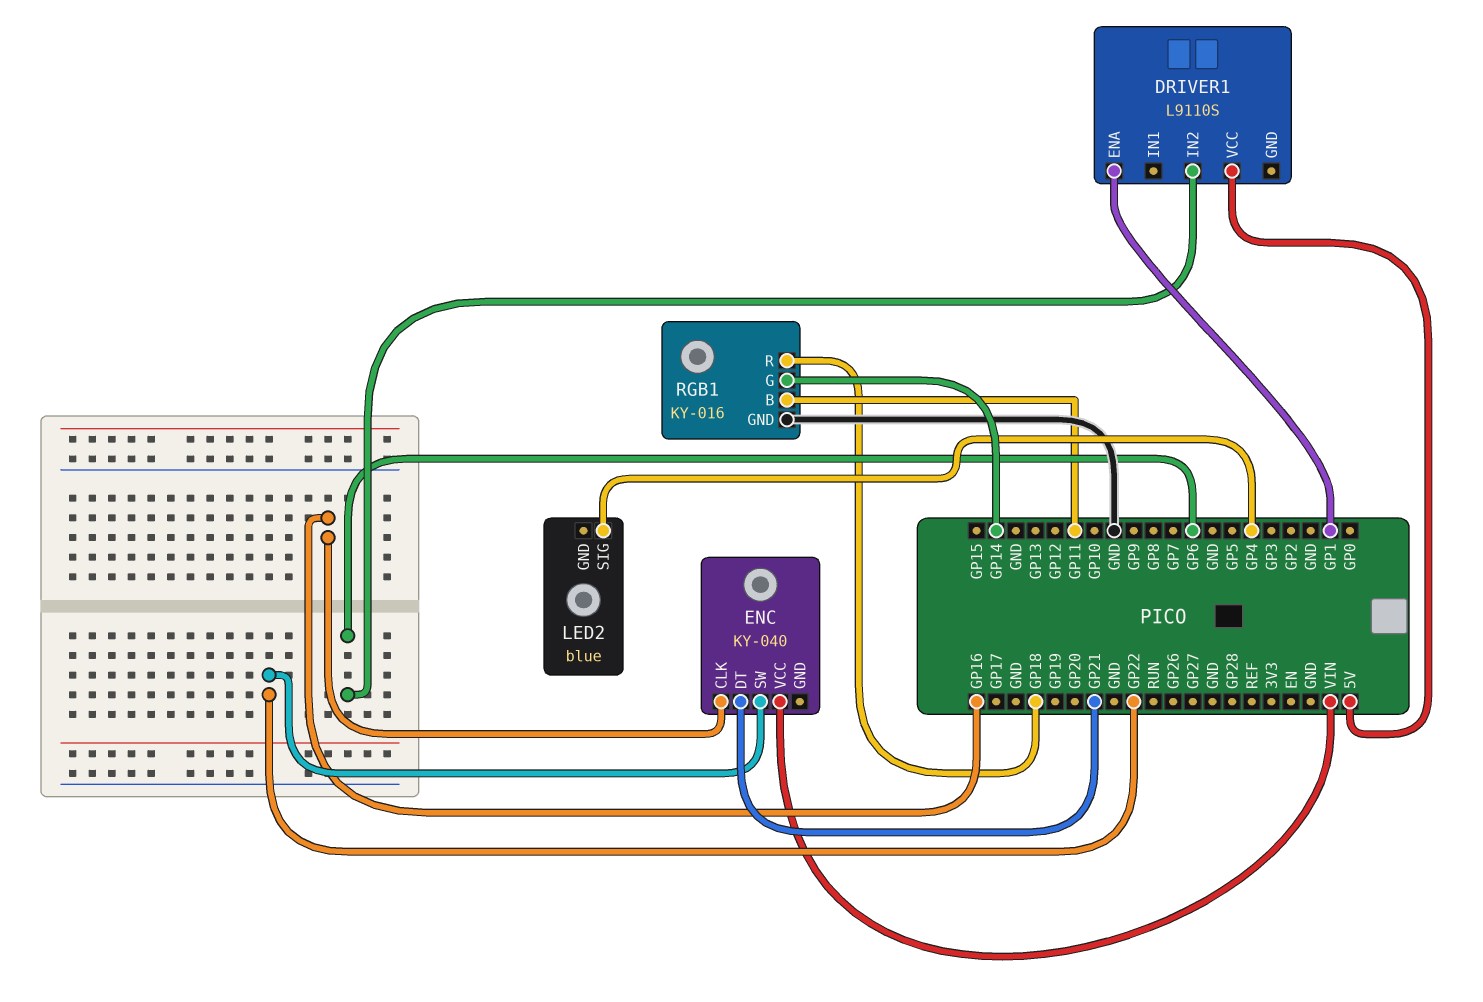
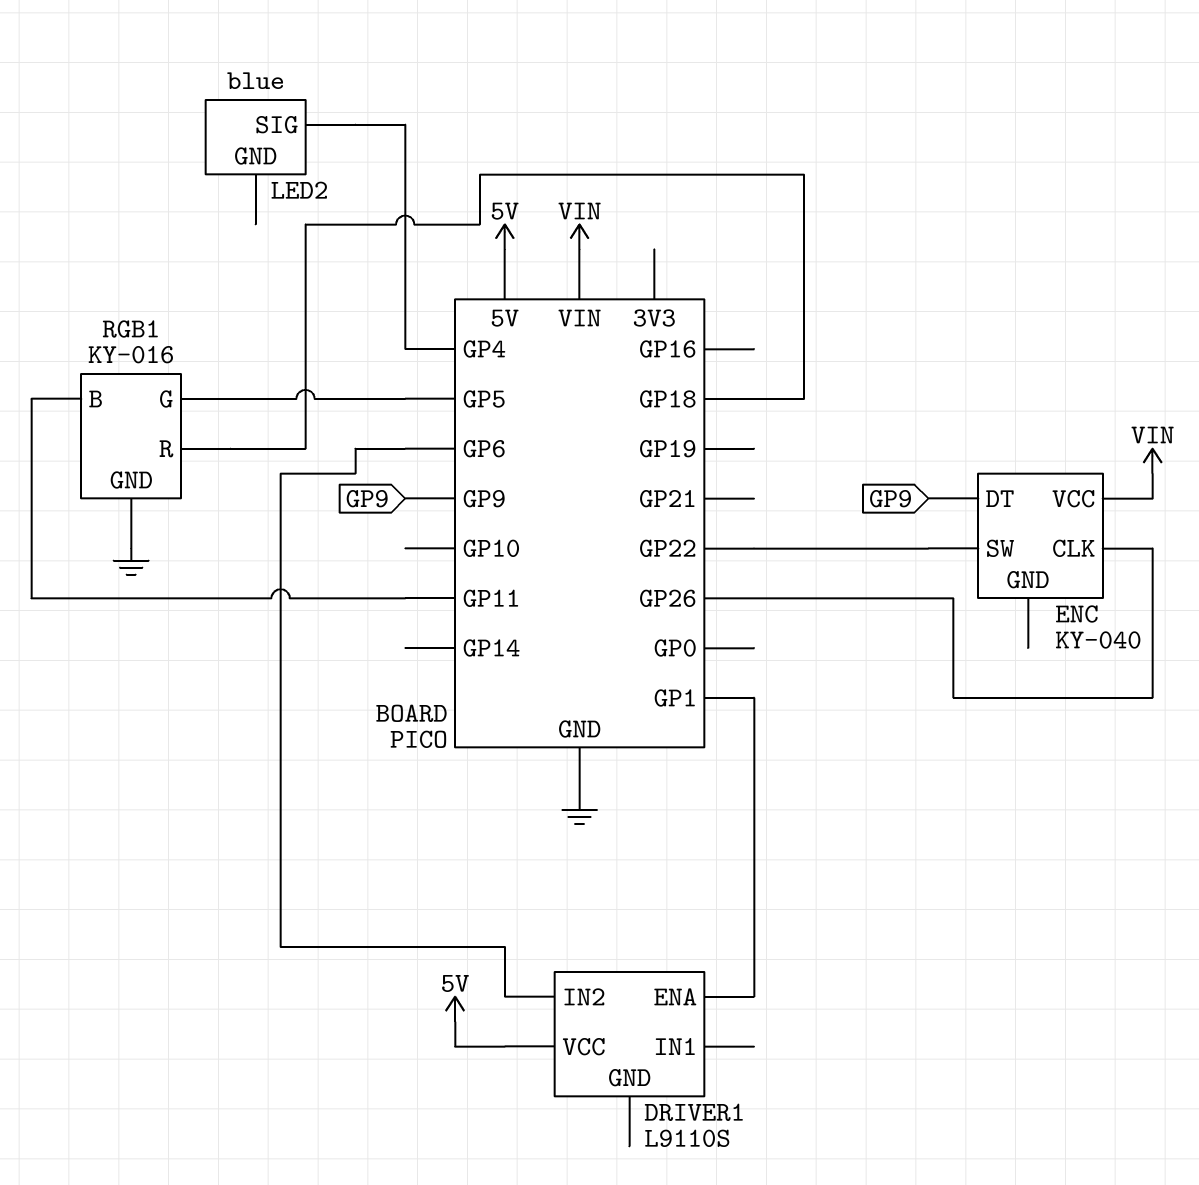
ENC pin CLK: GP16 -> GP26
ENC pin DT: GP21 -> GP9
RGB1 pin G: GP14 -> GP5

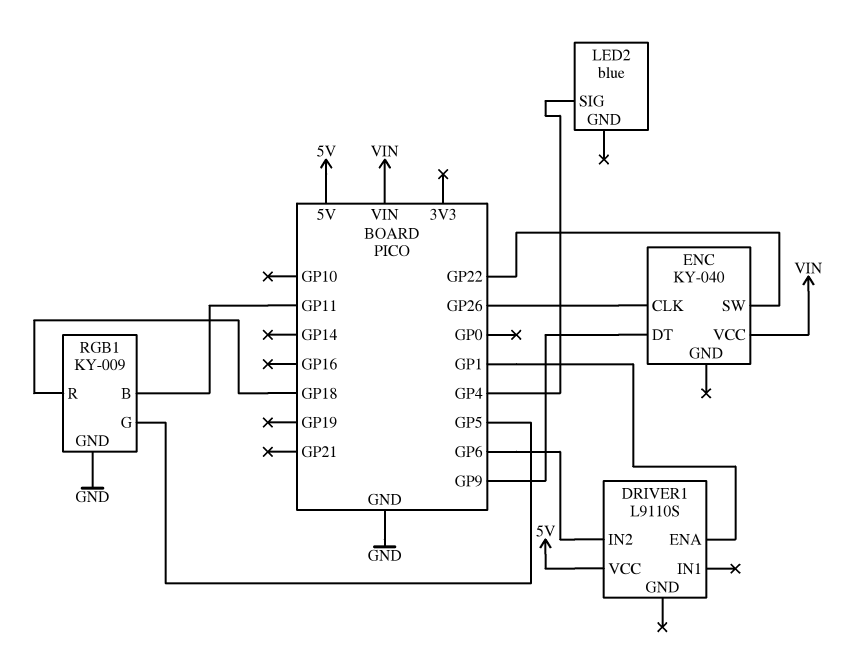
RGB1: KY-016 -> KY-009

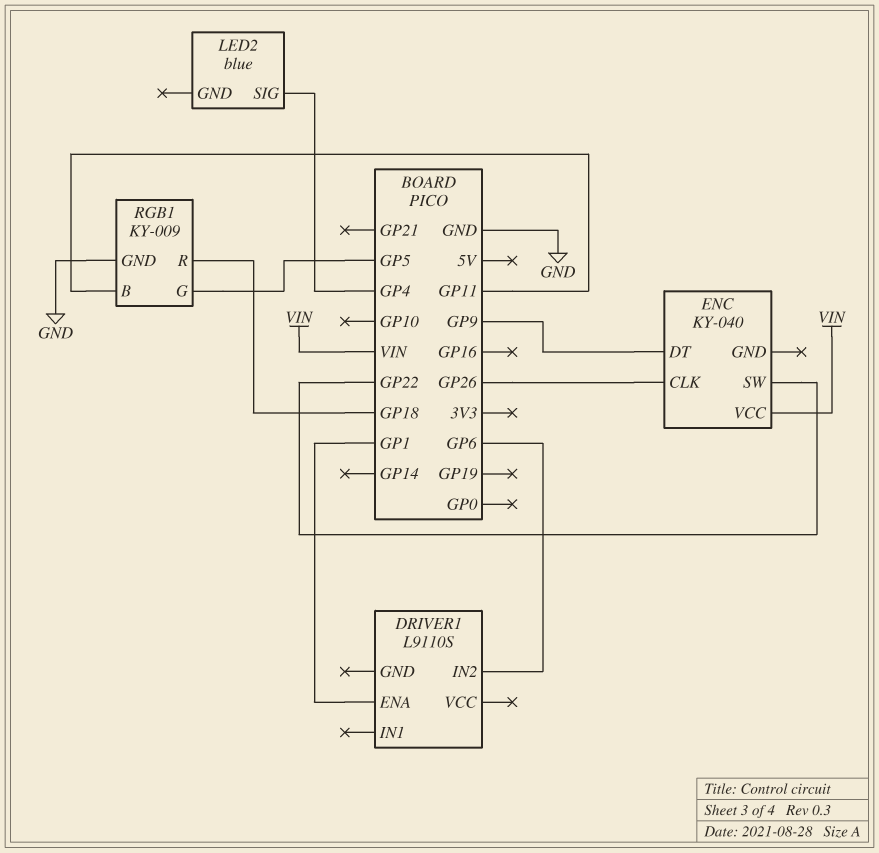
DRIVER1 pin VCC: 5V -> none

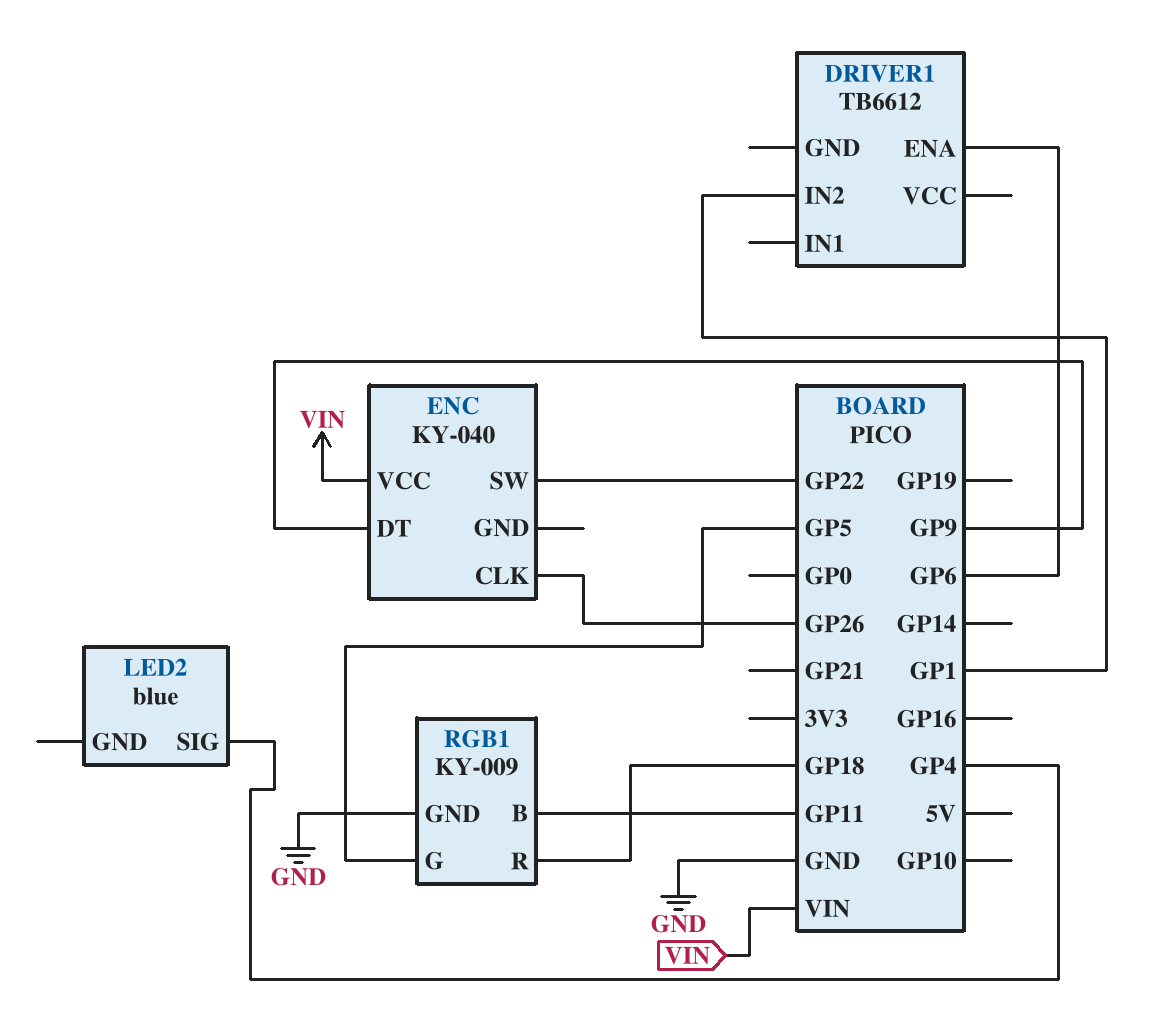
DRIVER1: L9110S -> TB6612
DRIVER1 pin ENA: GP1 -> GP6
DRIVER1 pin IN2: GP6 -> GP1

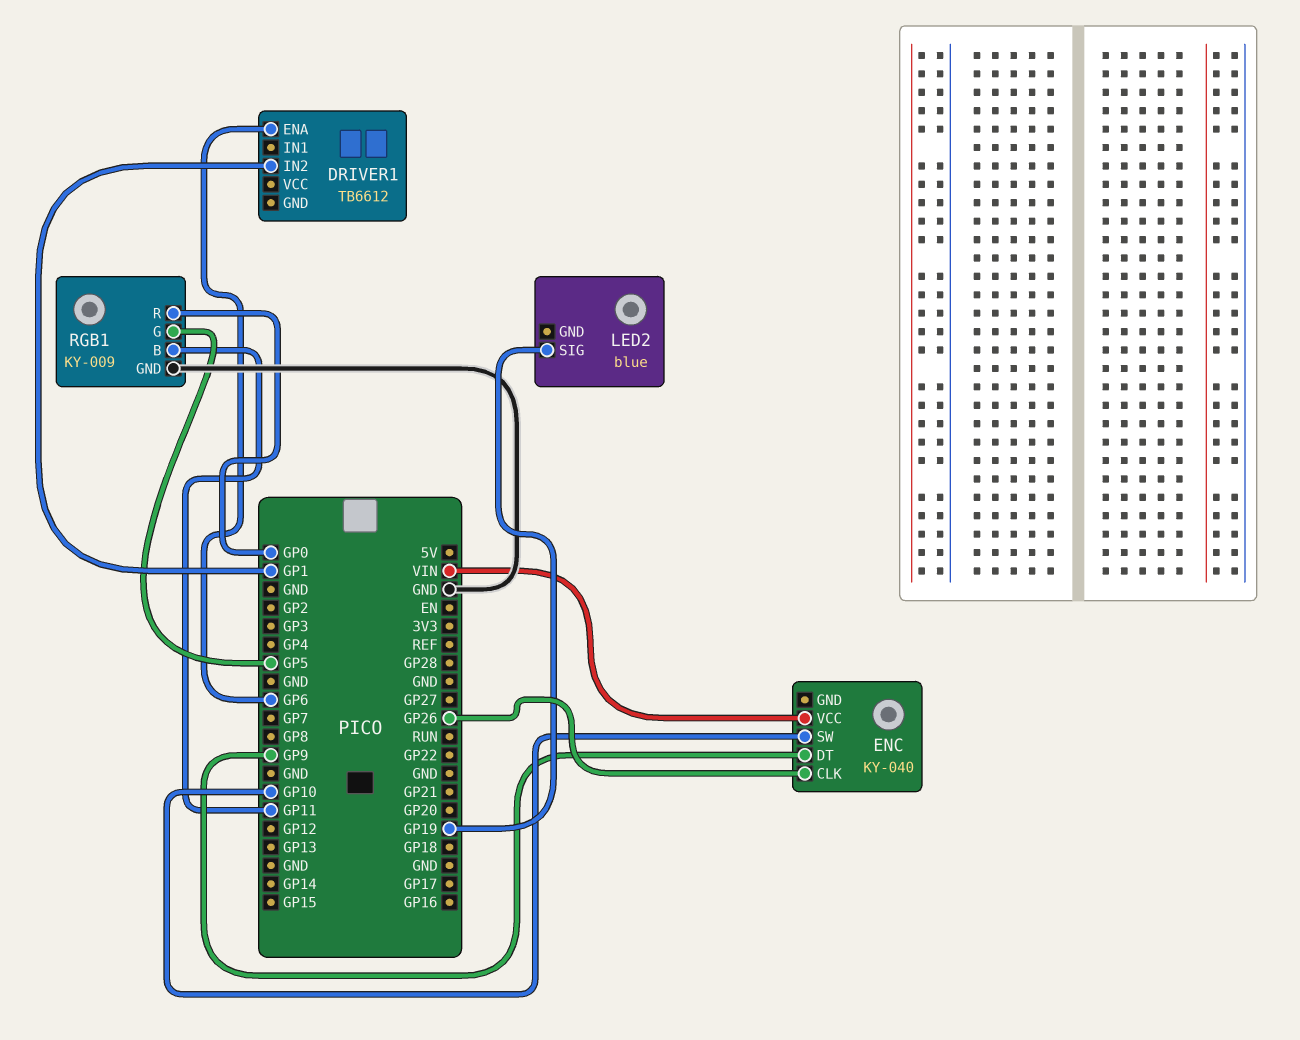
ENC pin SW: GP22 -> GP10
LED2 pin SIG: GP4 -> GP19
RGB1 pin R: GP18 -> GP0

